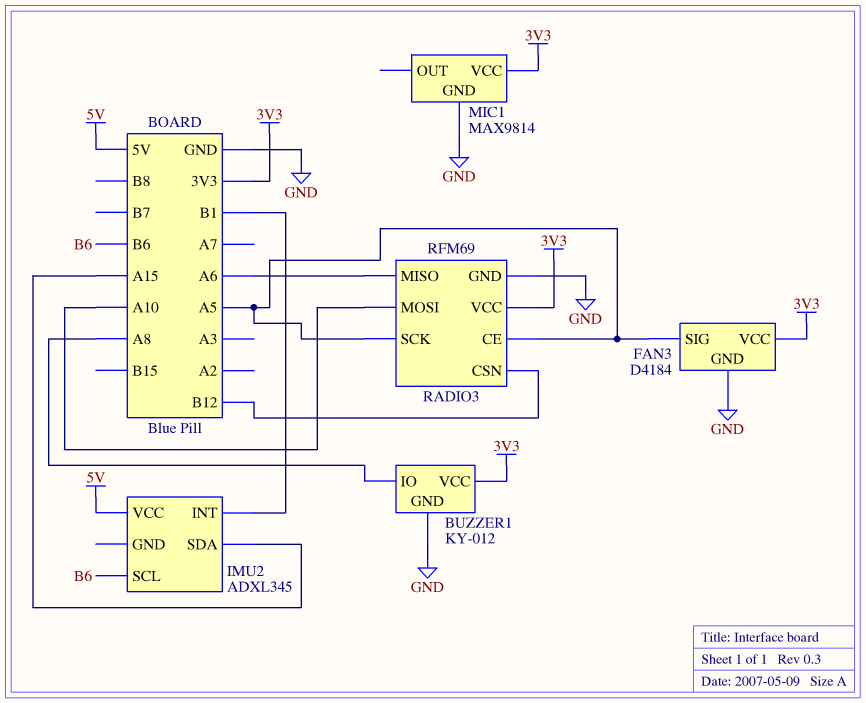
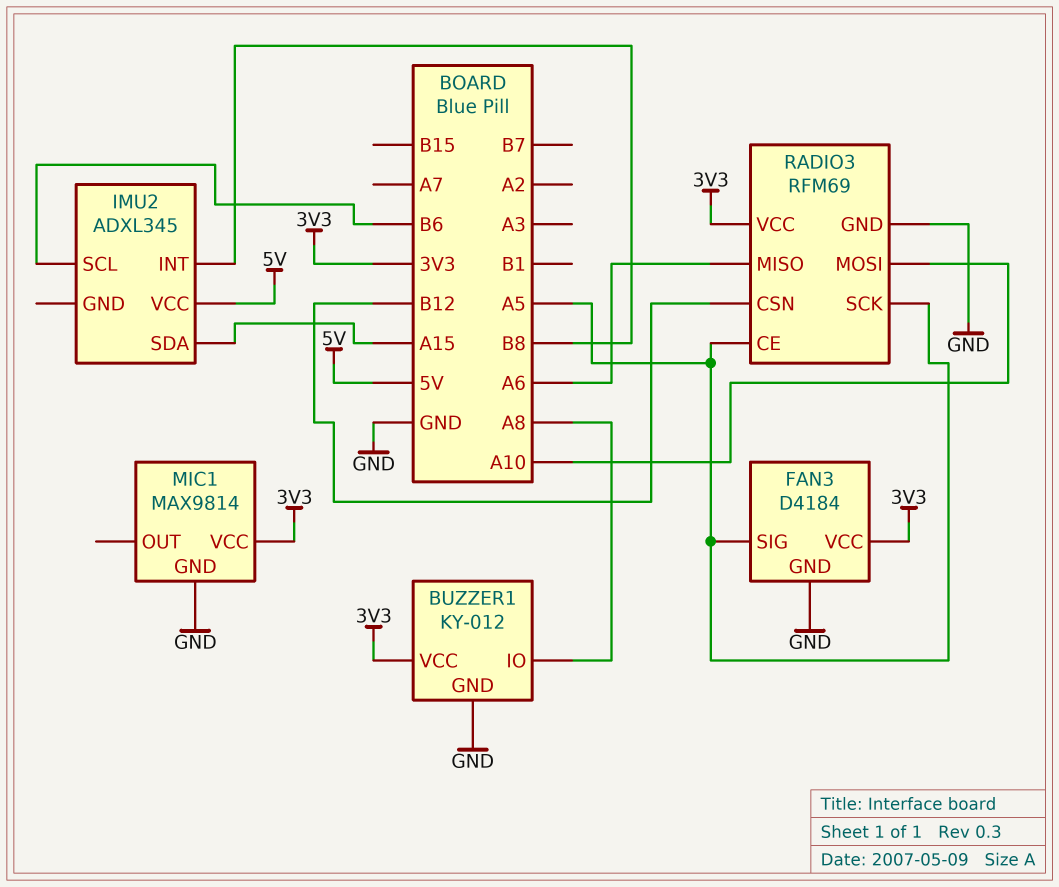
IMU2 pin INT: B1 -> B8

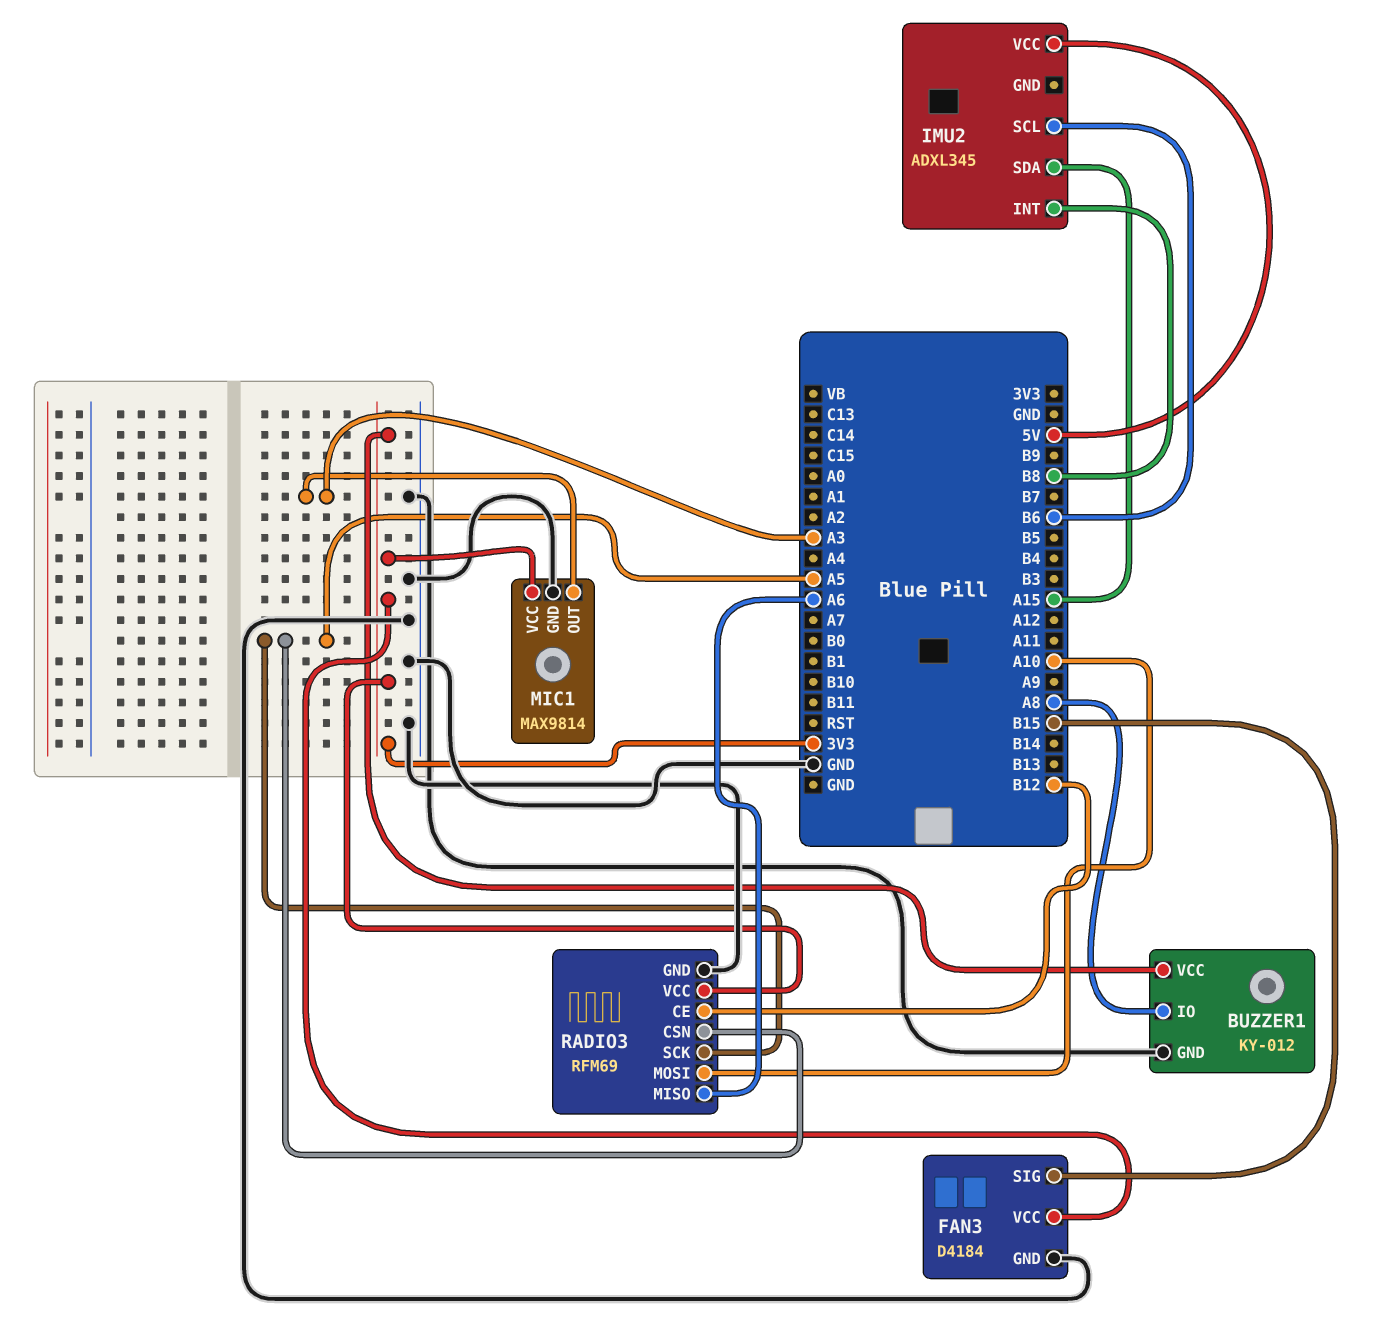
FAN3 pin SIG: A5 -> B15
MIC1 pin OUT: none -> A3
RADIO3 pin CE: A5 -> B12
RADIO3 pin CSN: B12 -> A5

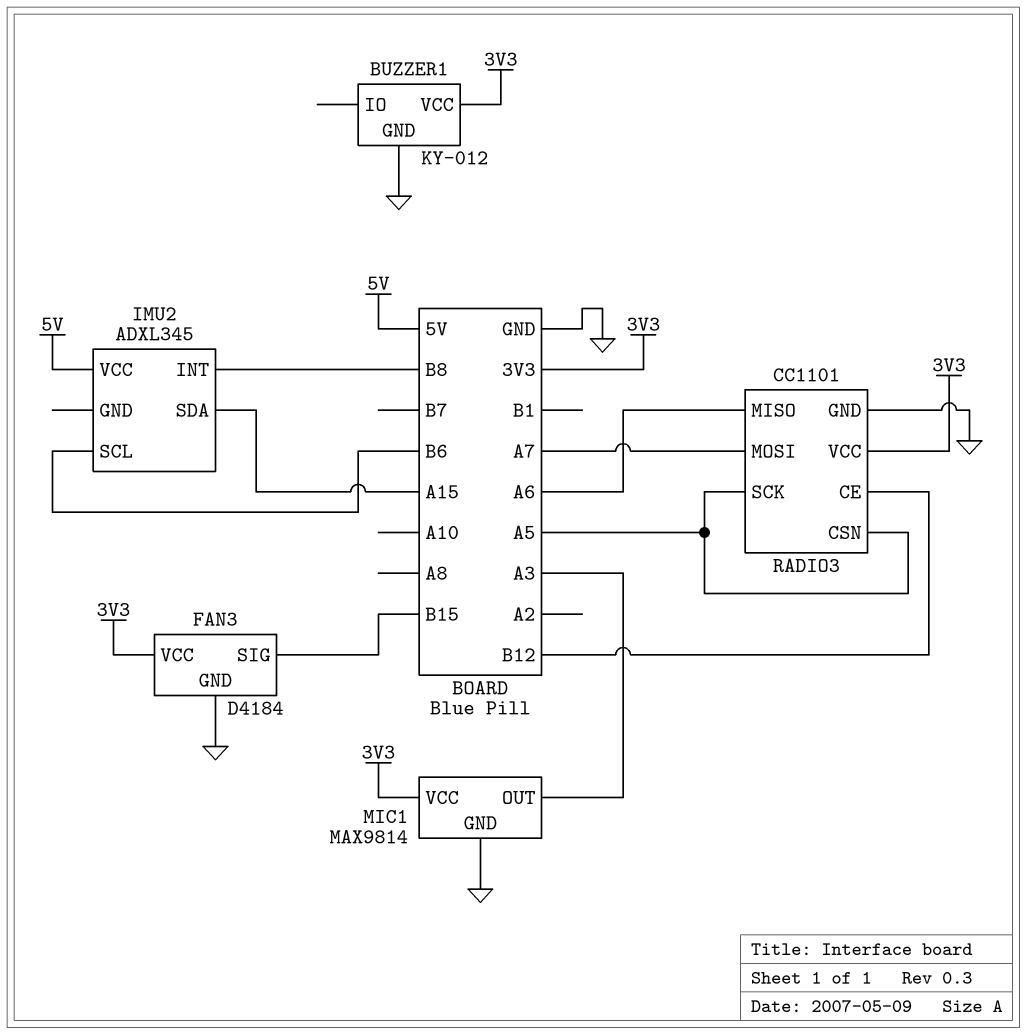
BUZZER1 pin IO: A8 -> none
RADIO3: RFM69 -> CC1101
RADIO3 pin MOSI: A10 -> A7

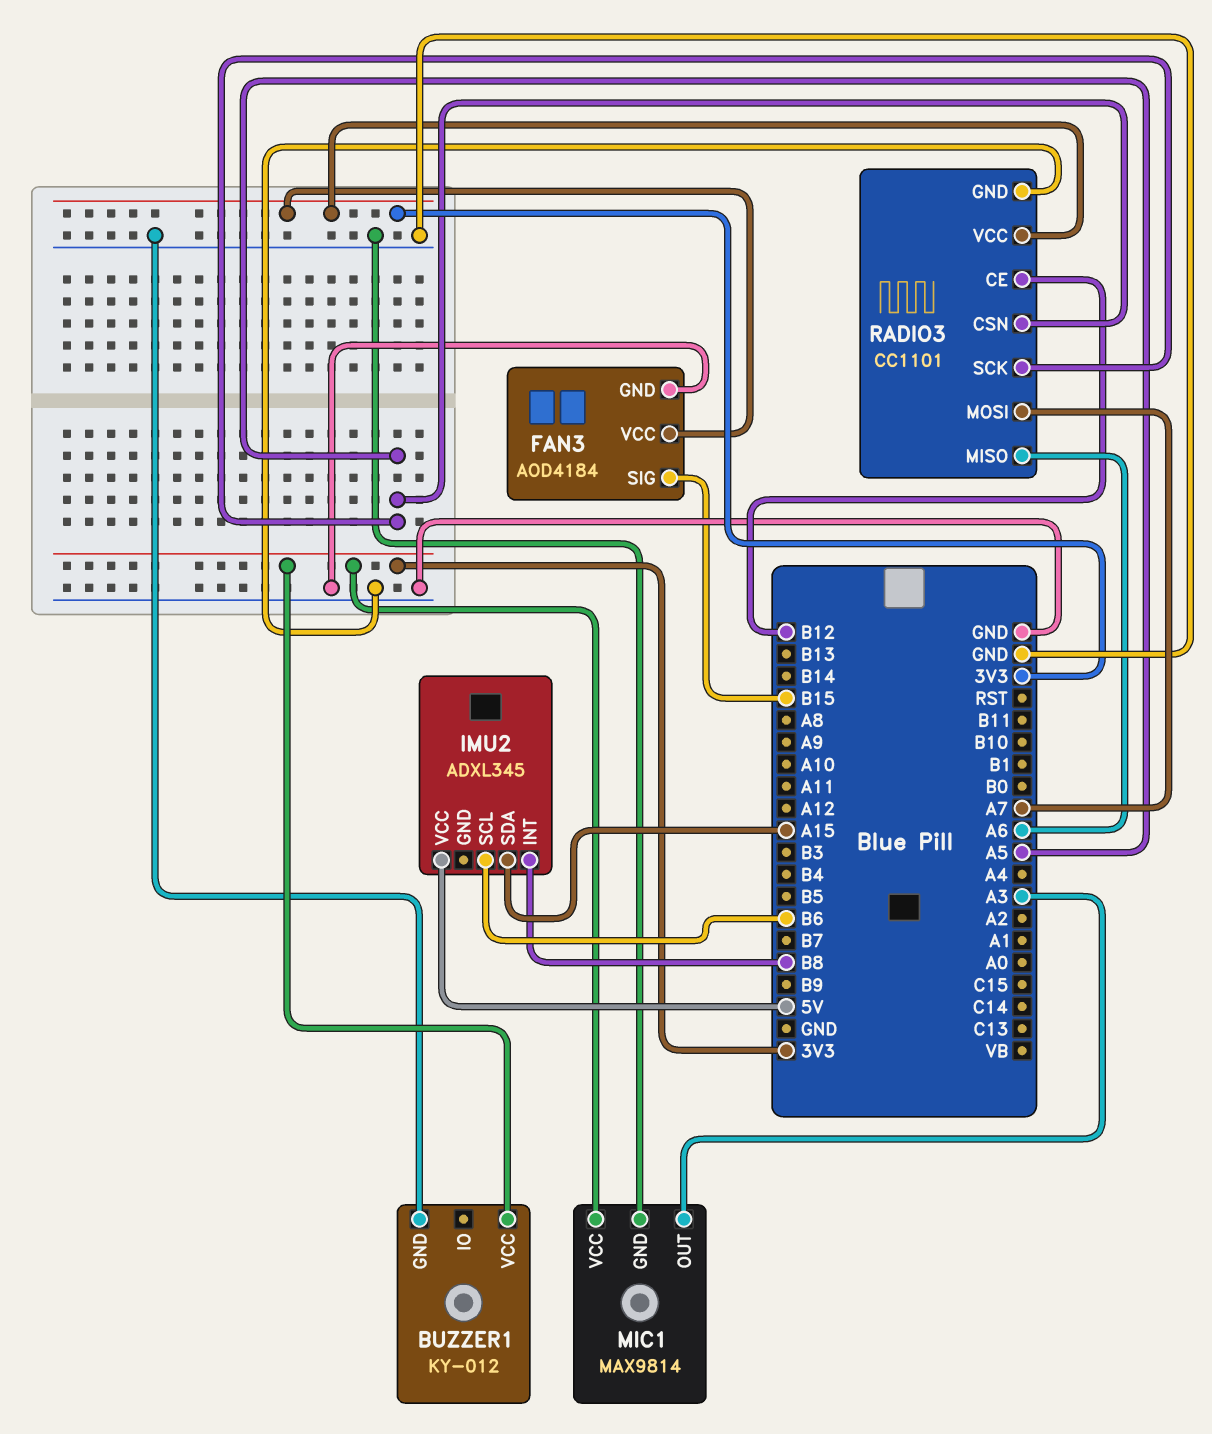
FAN3: D4184 -> AOD4184

